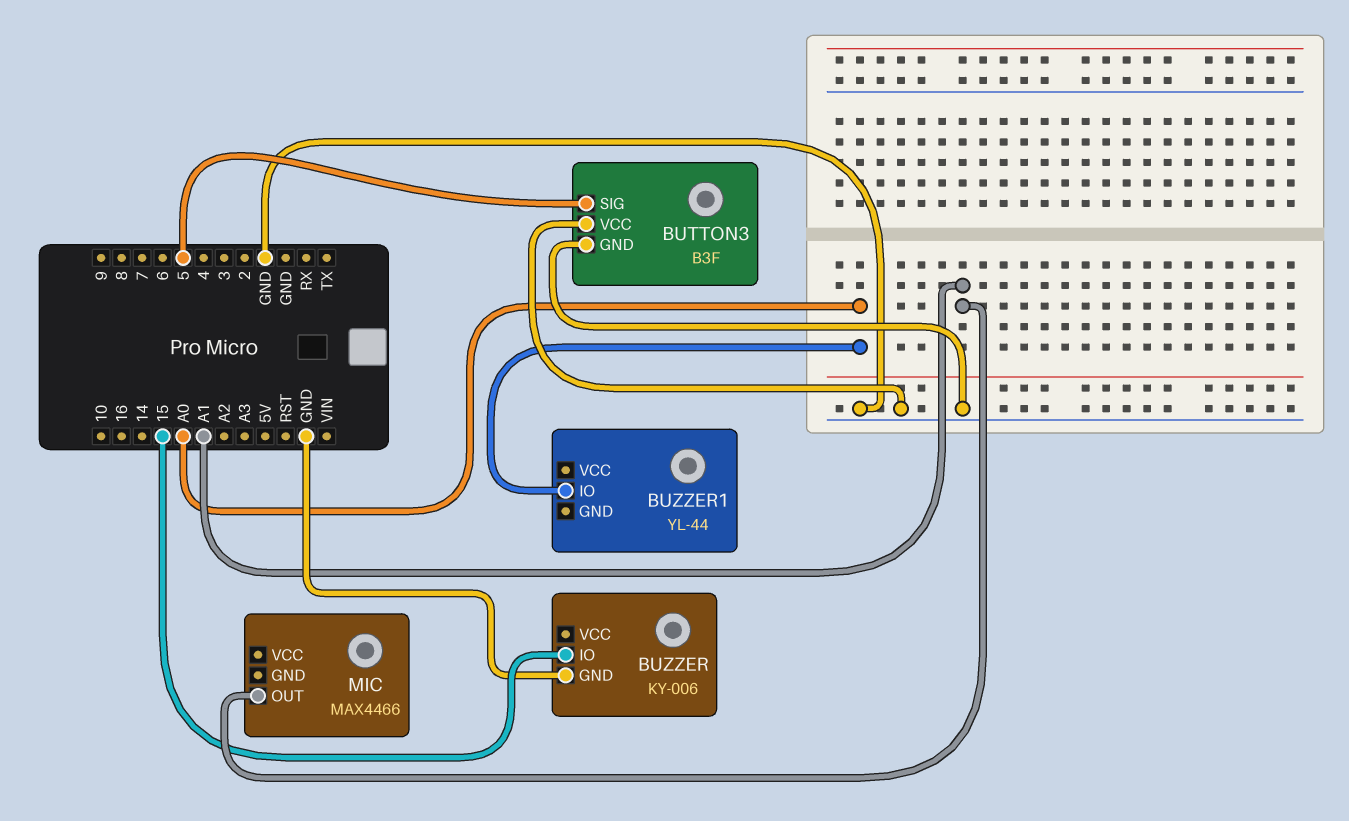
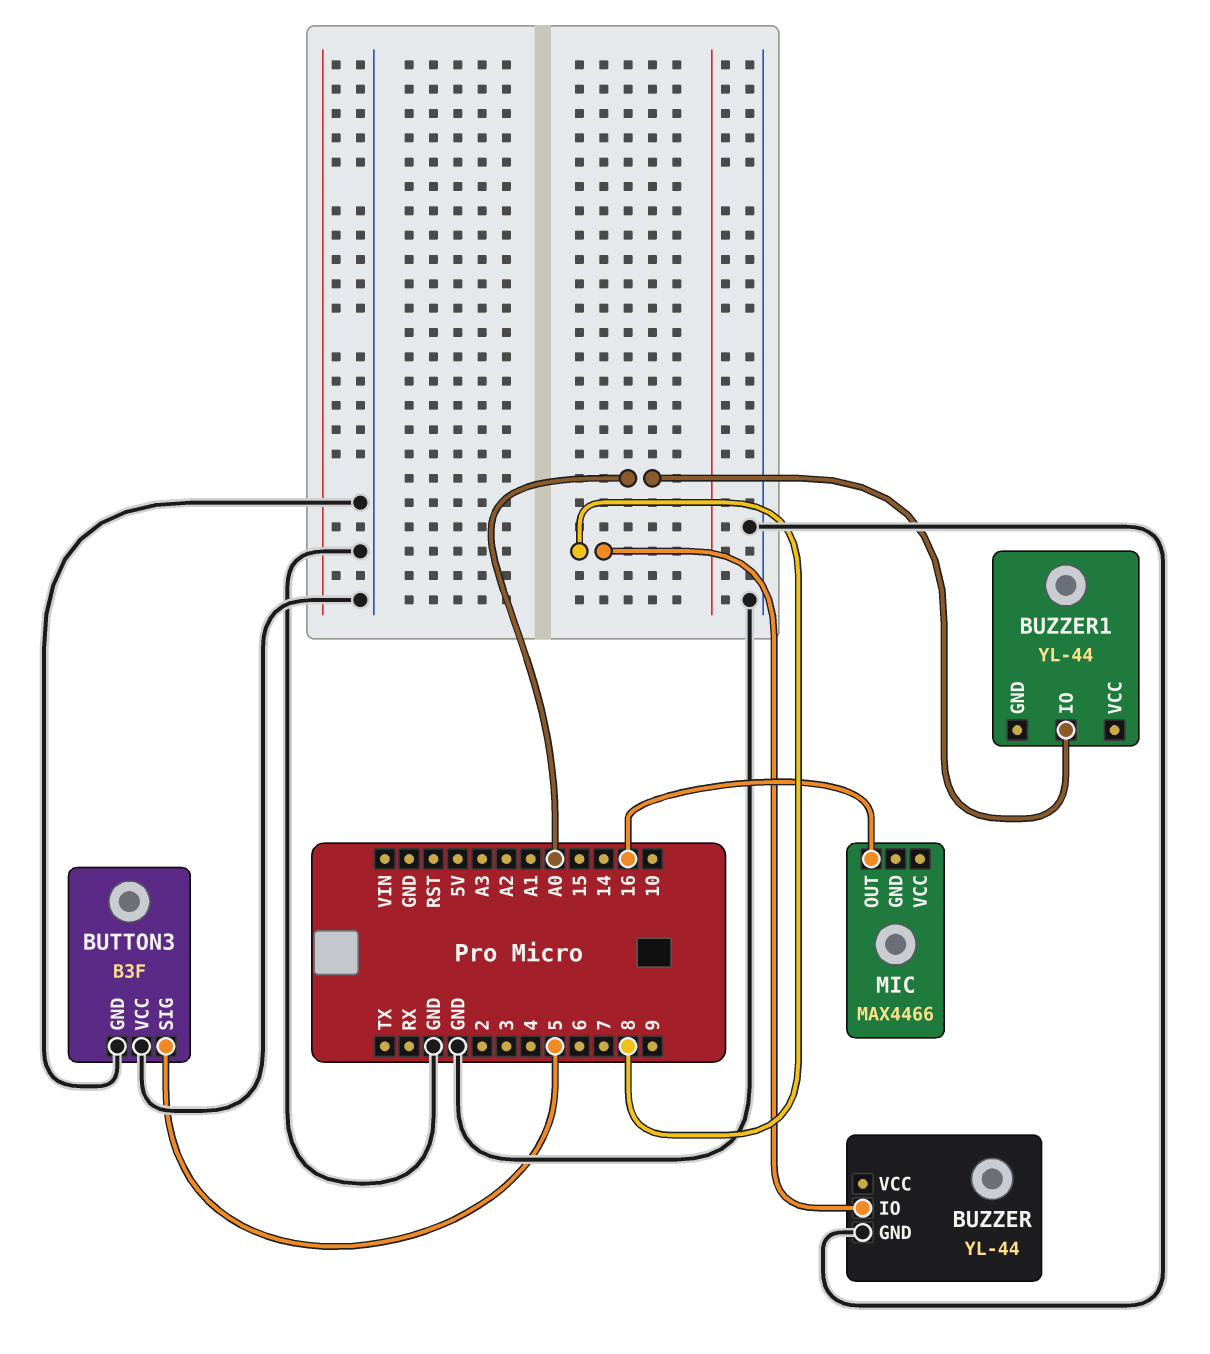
BUZZER: KY-006 -> YL-44
BUZZER pin IO: 15 -> 8
MIC pin OUT: A1 -> 16

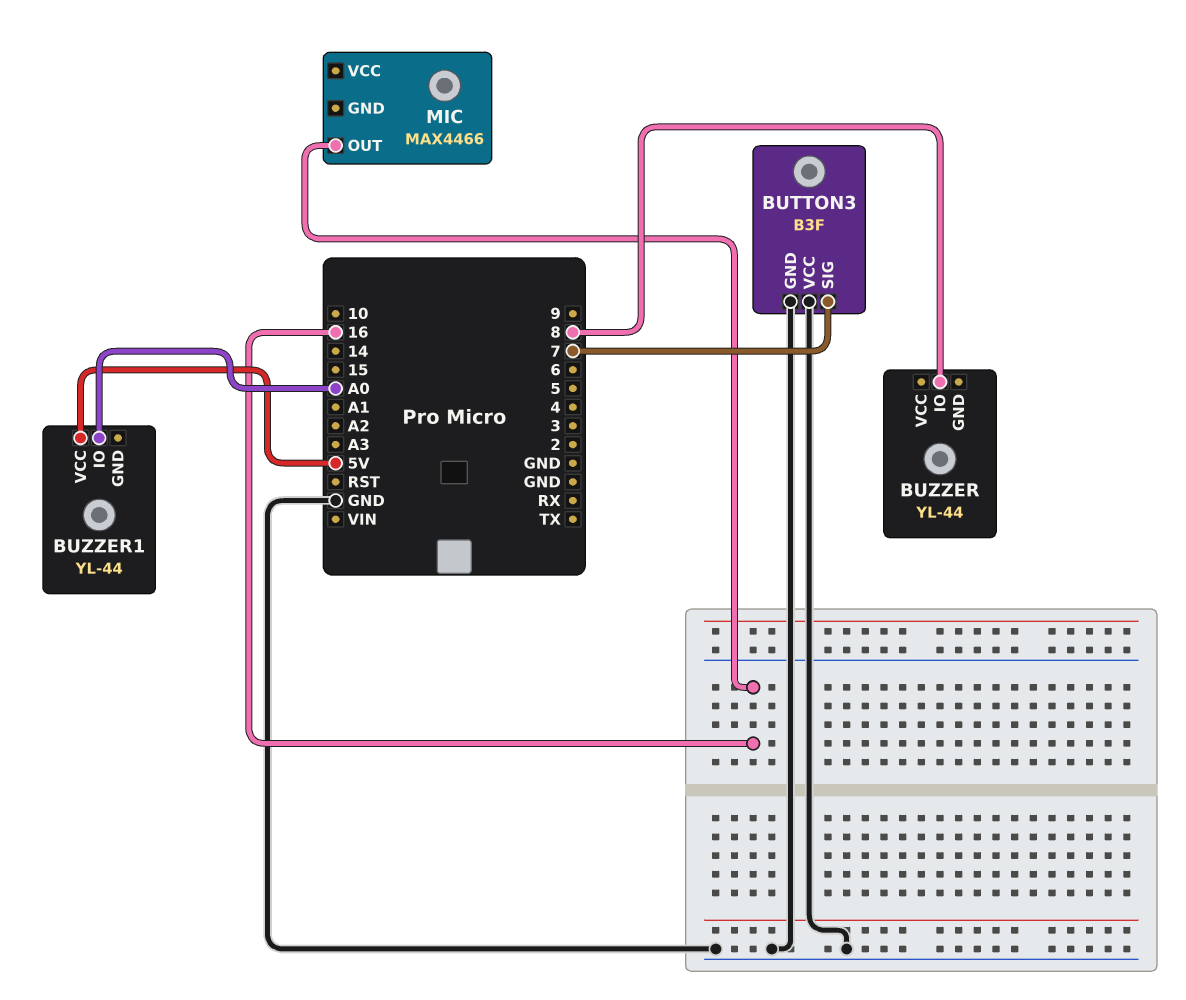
BUTTON3 pin SIG: 5 -> 7
BUZZER pin GND: GND -> none
BUZZER1 pin VCC: none -> 5V

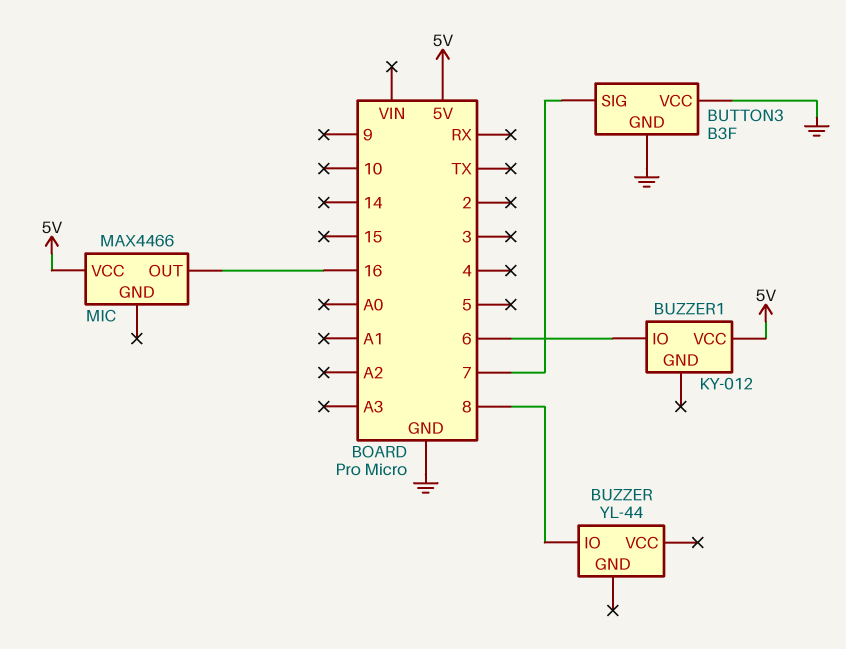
BUZZER1: YL-44 -> KY-012
BUZZER1 pin IO: A0 -> 6
MIC pin VCC: none -> 5V

